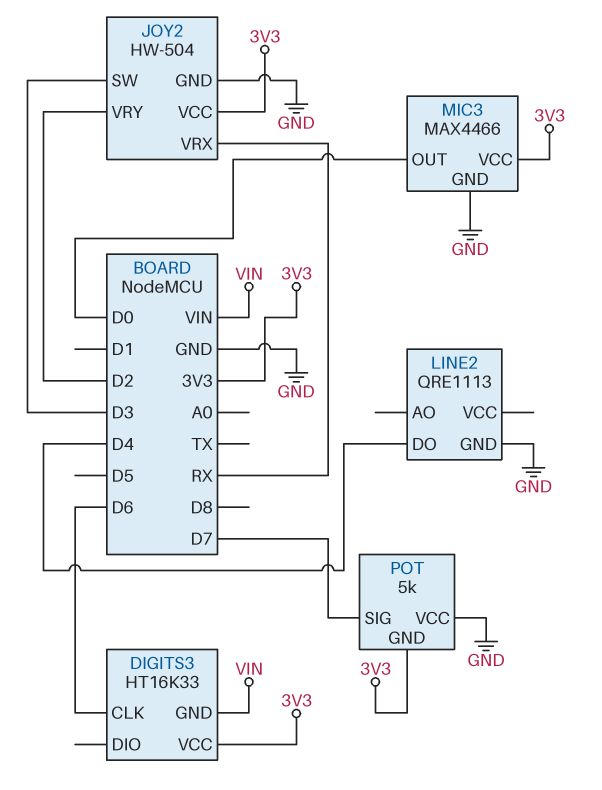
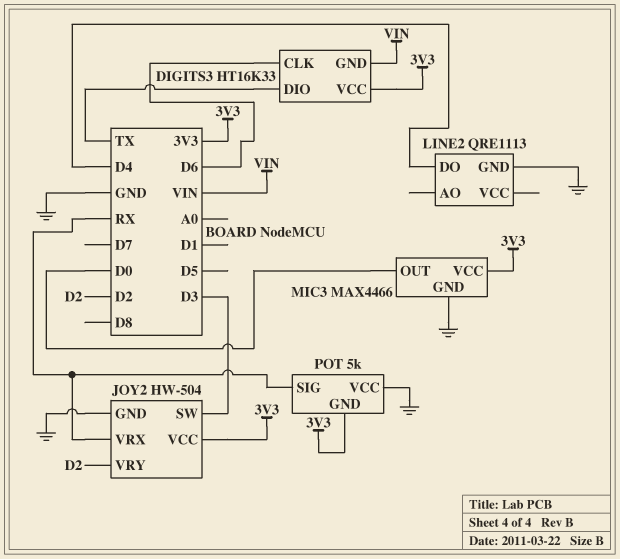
DIGITS3 pin DIO: none -> TX
POT pin SIG: D7 -> RX

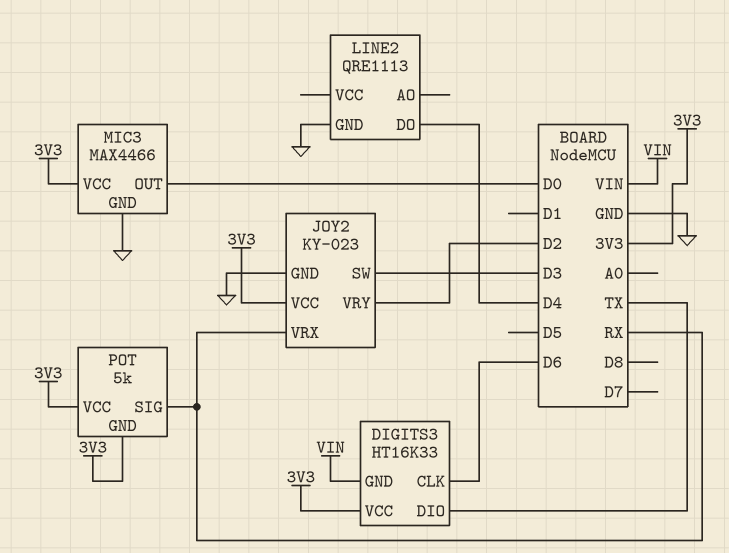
JOY2: HW-504 -> KY-023
POT pin VCC: GND -> 3V3

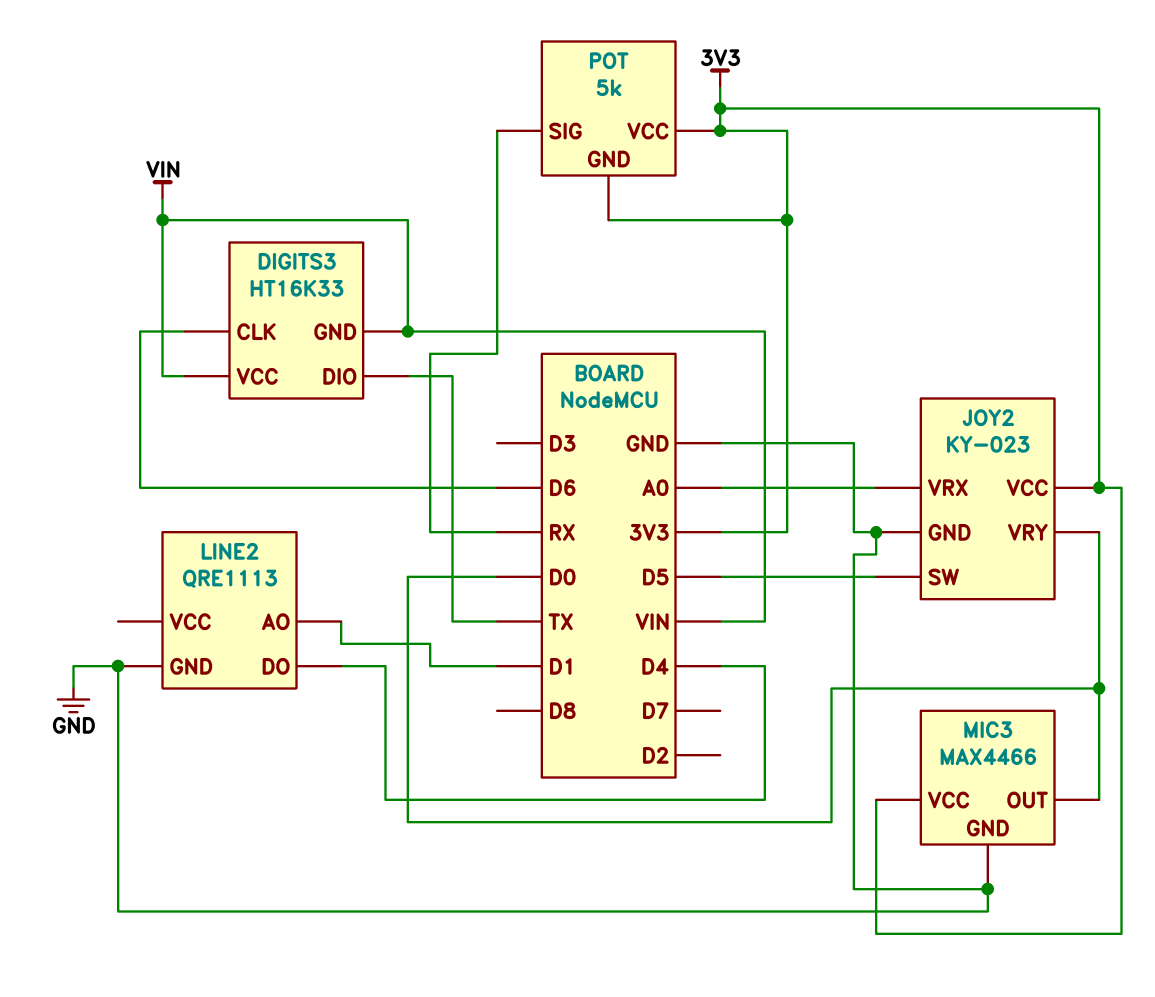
DIGITS3 pin VCC: 3V3 -> VIN
JOY2 pin SW: D3 -> D5
JOY2 pin VRX: RX -> A0
JOY2 pin VRY: D2 -> D0
LINE2 pin AO: none -> D1

